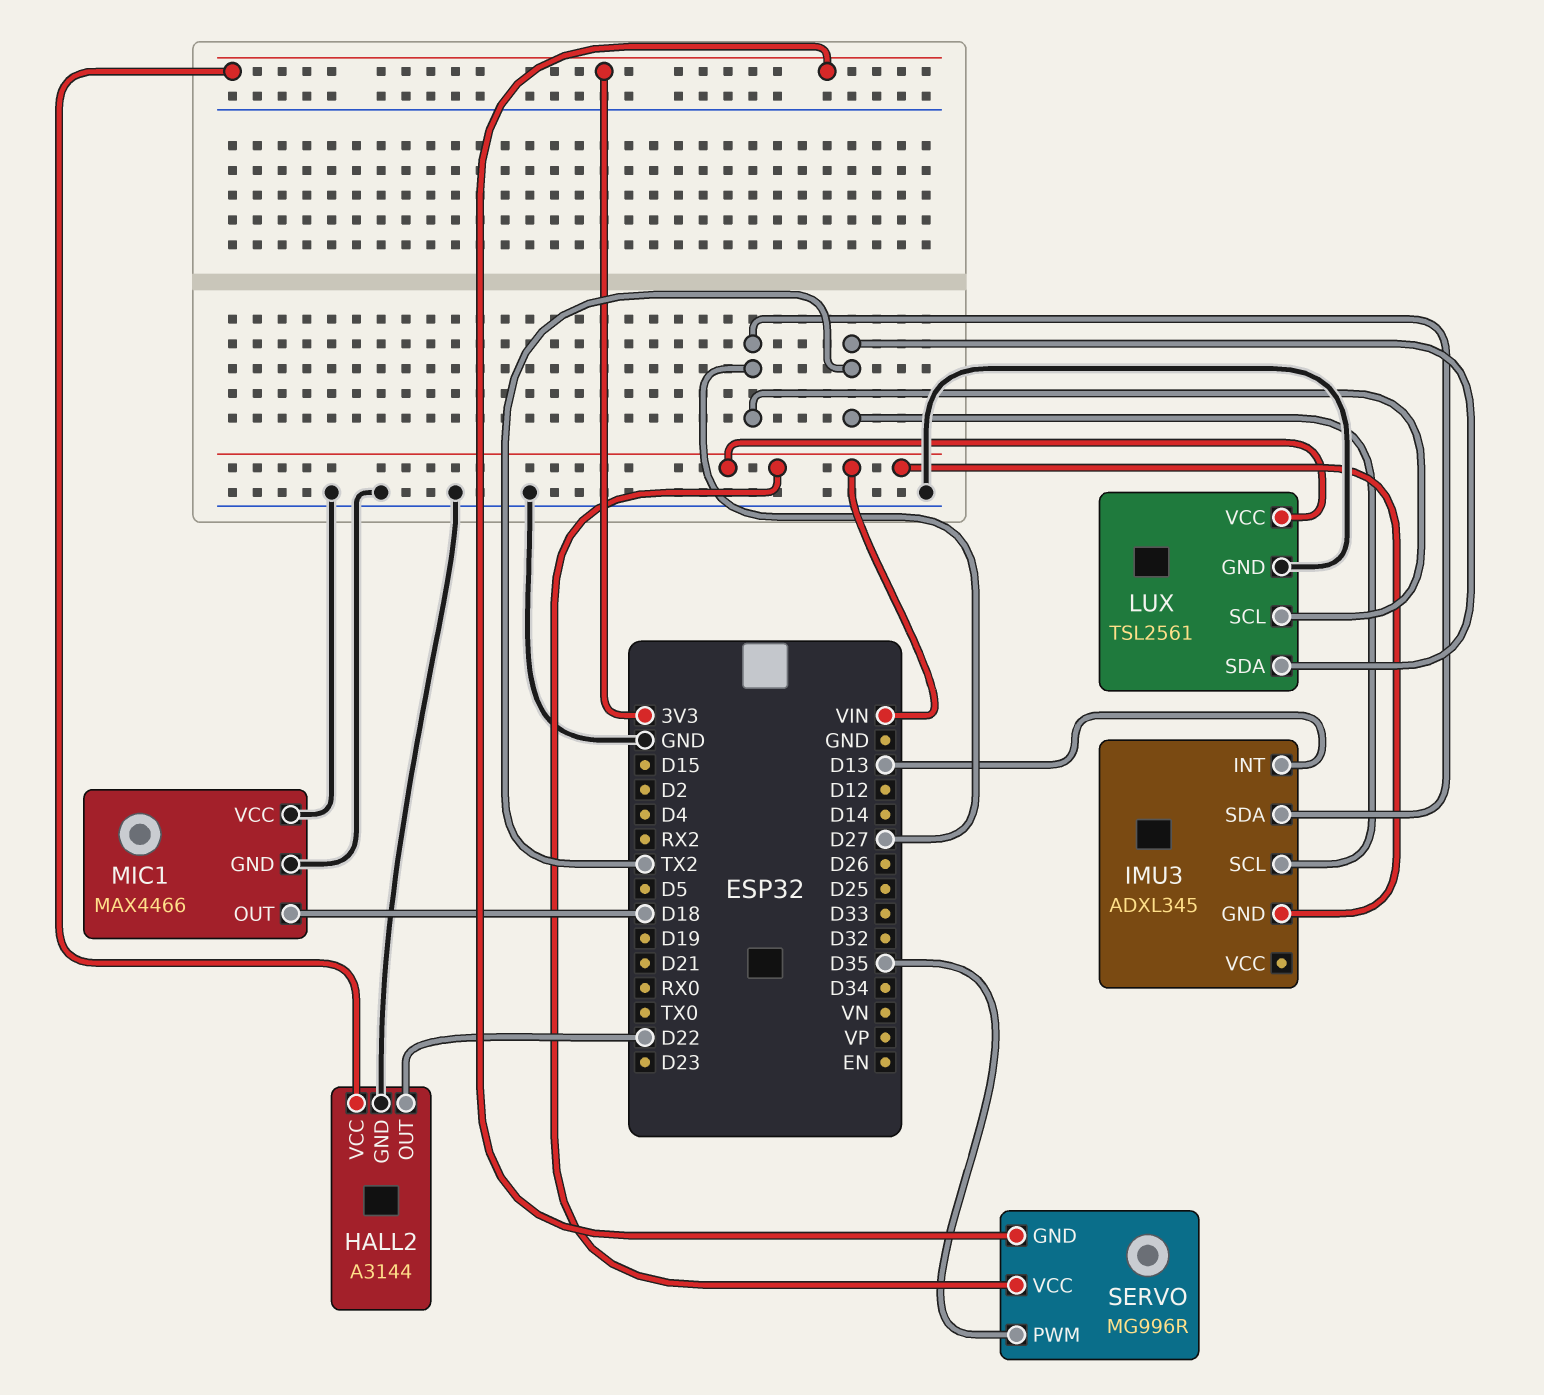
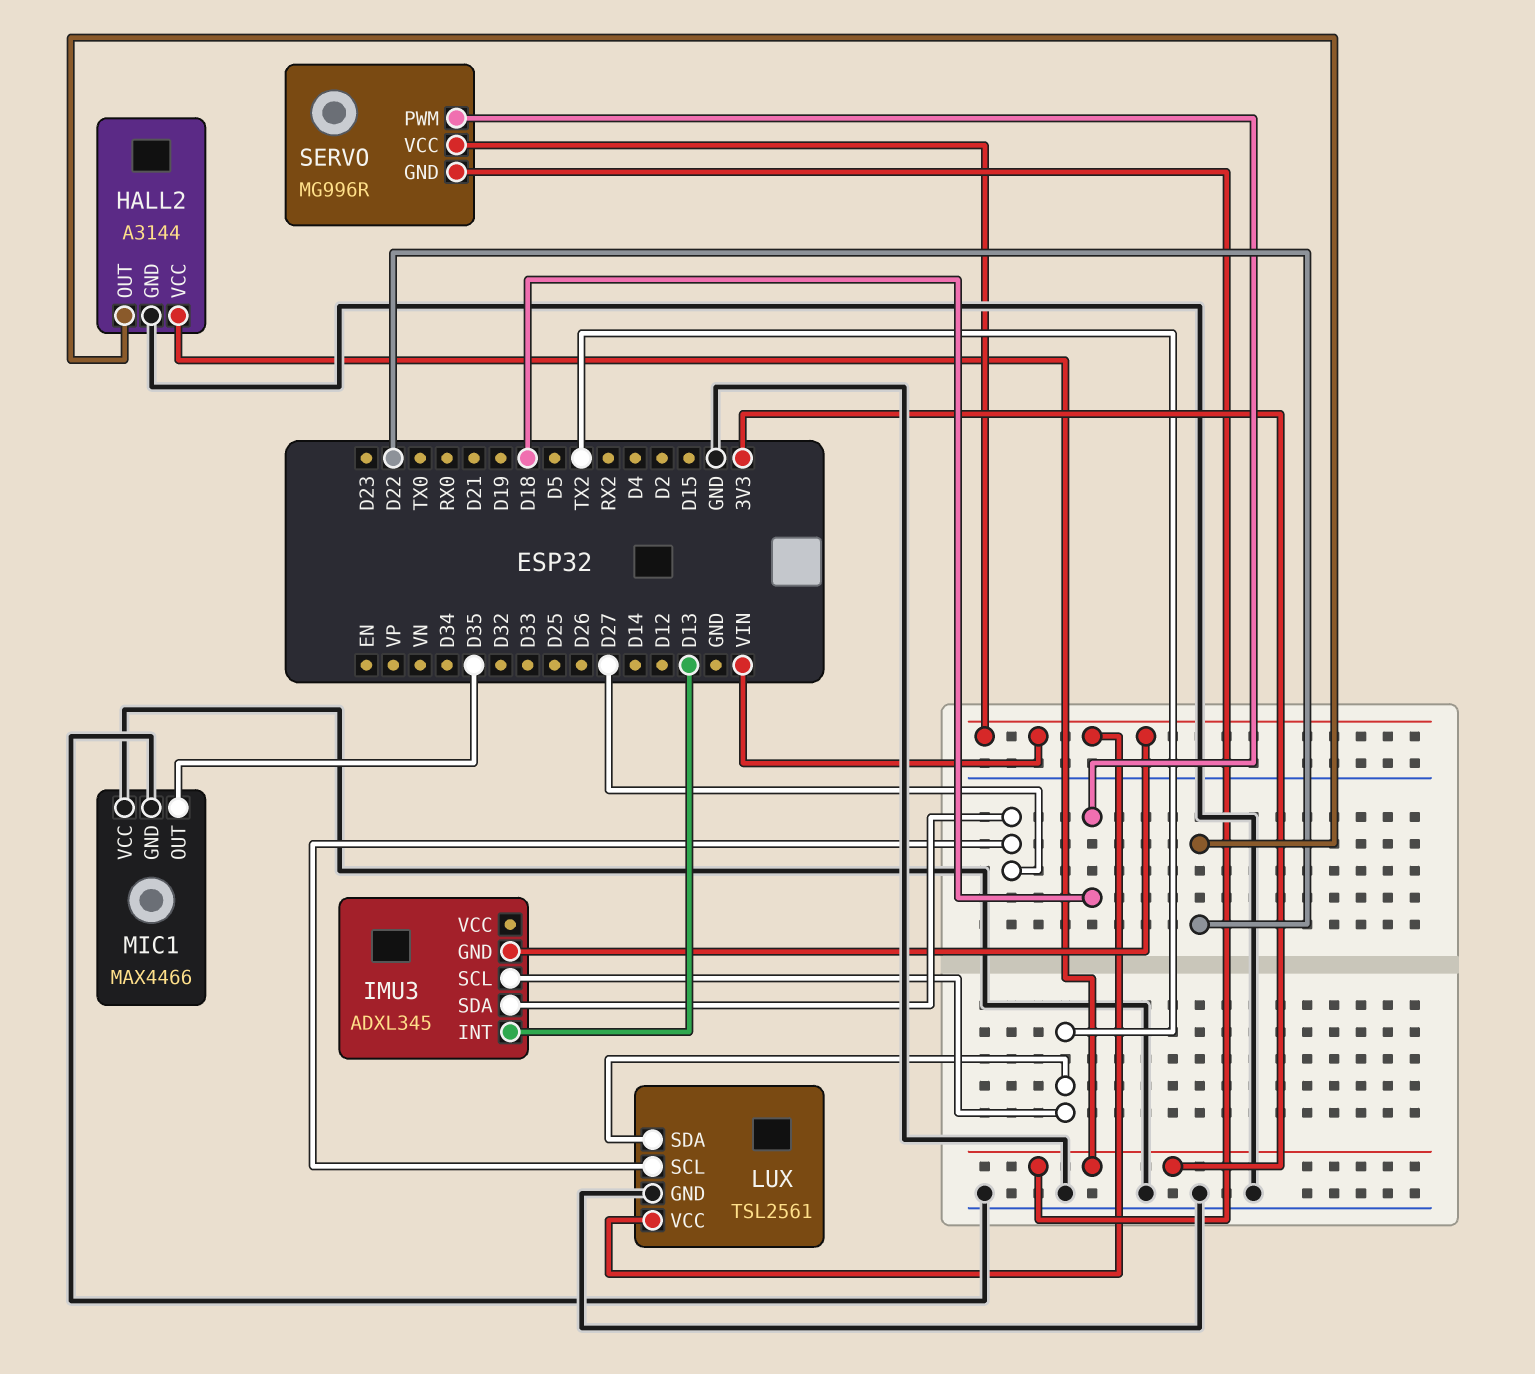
MIC1 pin OUT: D18 -> D35
SERVO pin PWM: D35 -> D18

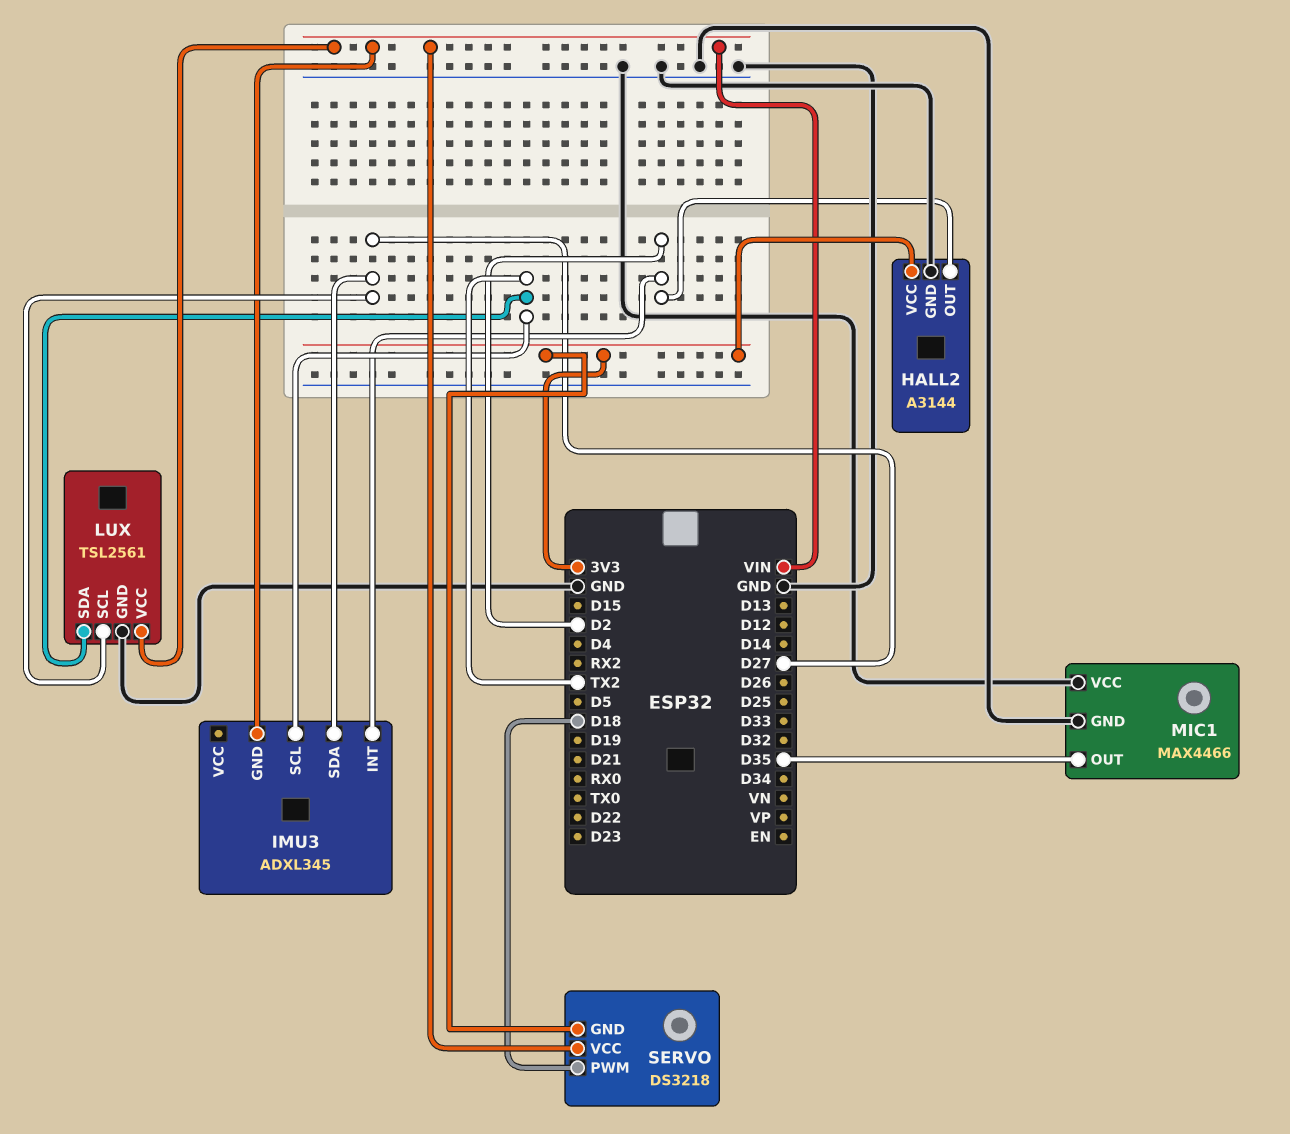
HALL2 pin OUT: D22 -> D2
IMU3 pin INT: D13 -> D2
SERVO: MG996R -> DS3218

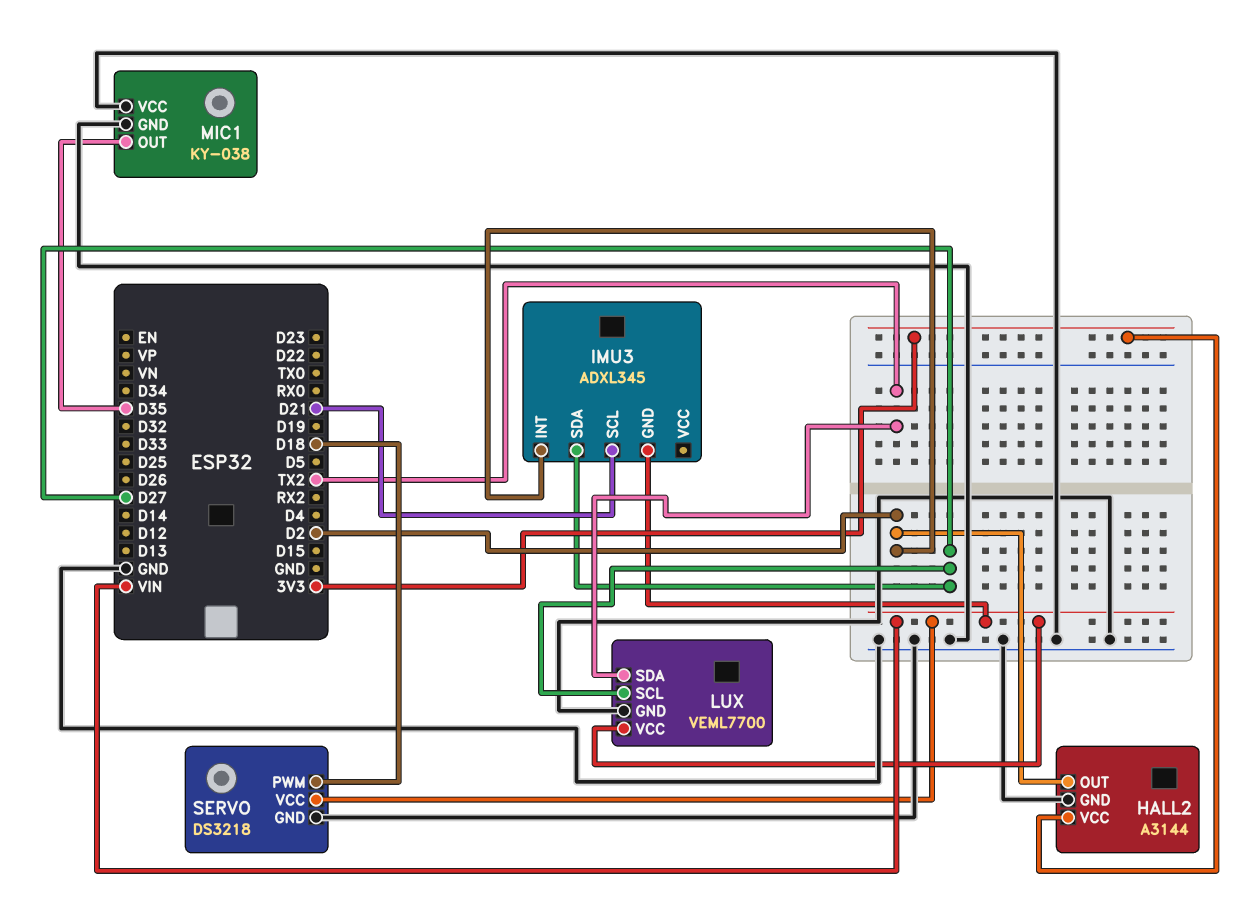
IMU3 pin SCL: TX2 -> D21
LUX: TSL2561 -> VEML7700
MIC1: MAX4466 -> KY-038
SERVO pin GND: 3V3 -> GND

